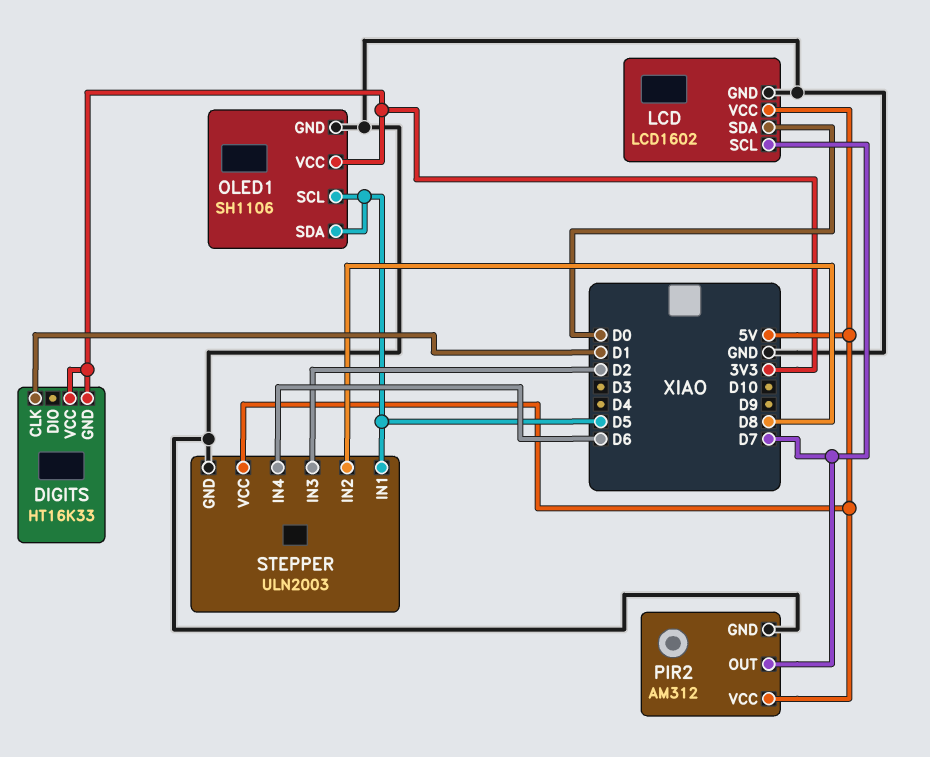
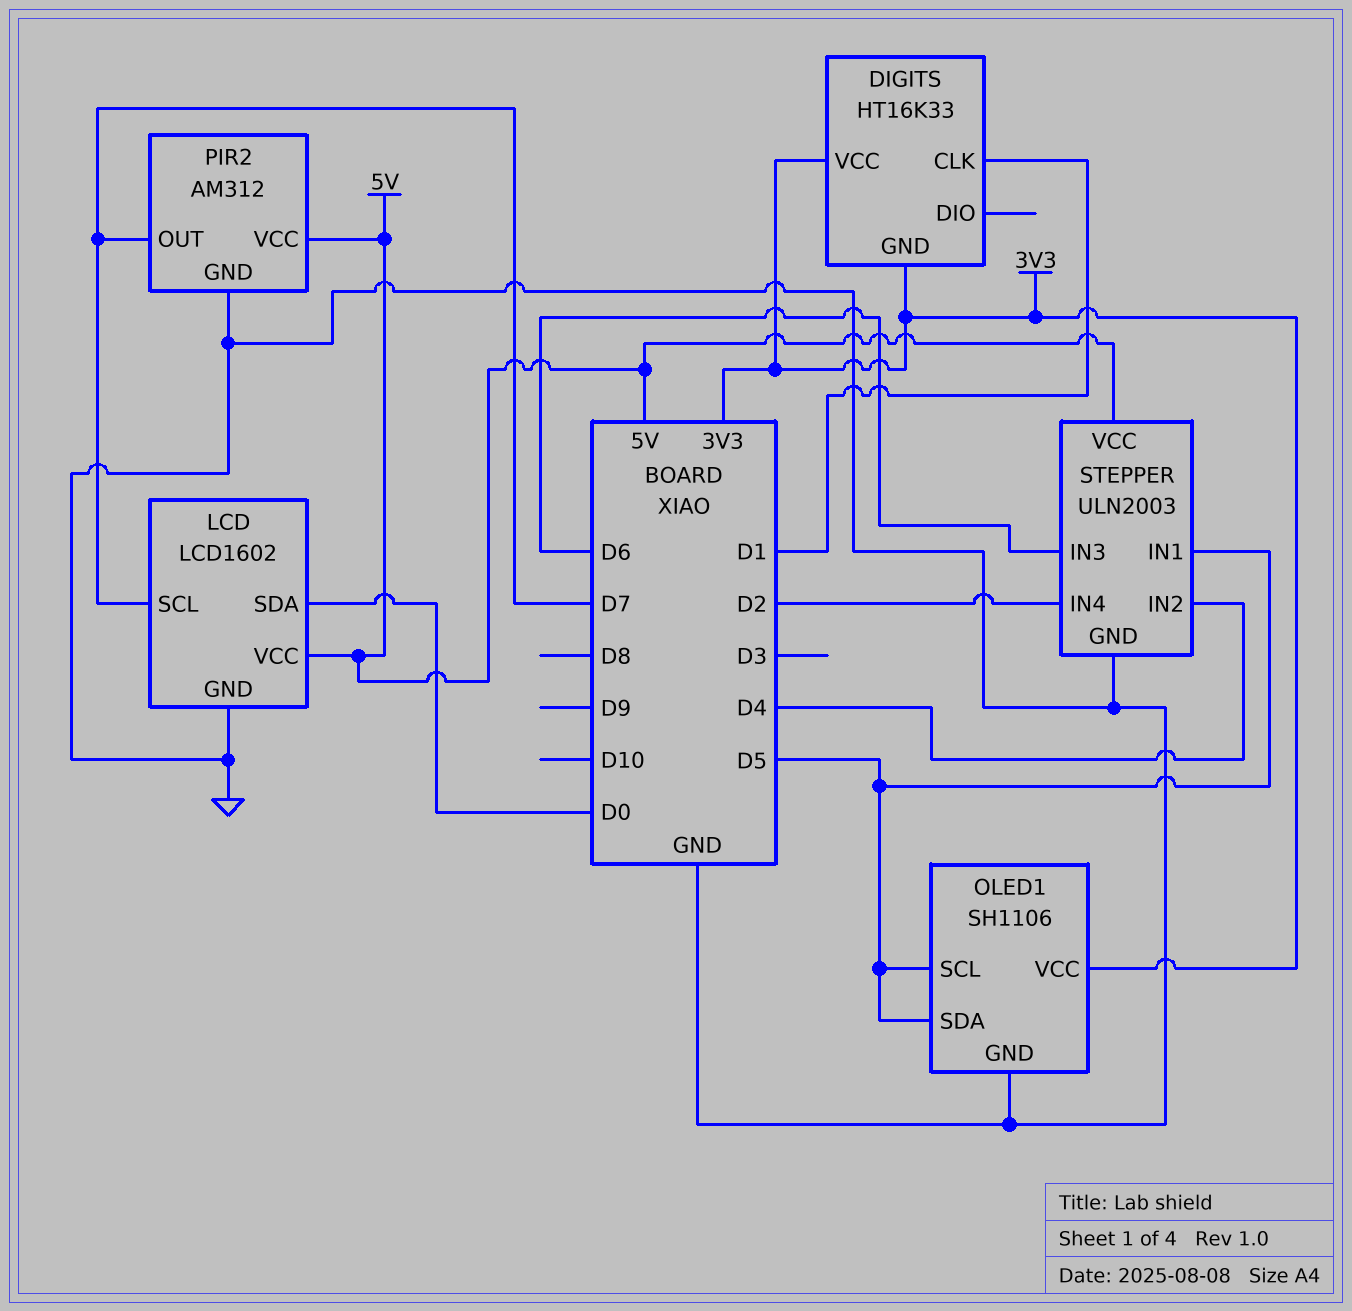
STEPPER pin IN2: D8 -> D4
STEPPER pin IN3: D2 -> D6
STEPPER pin IN4: D6 -> D2

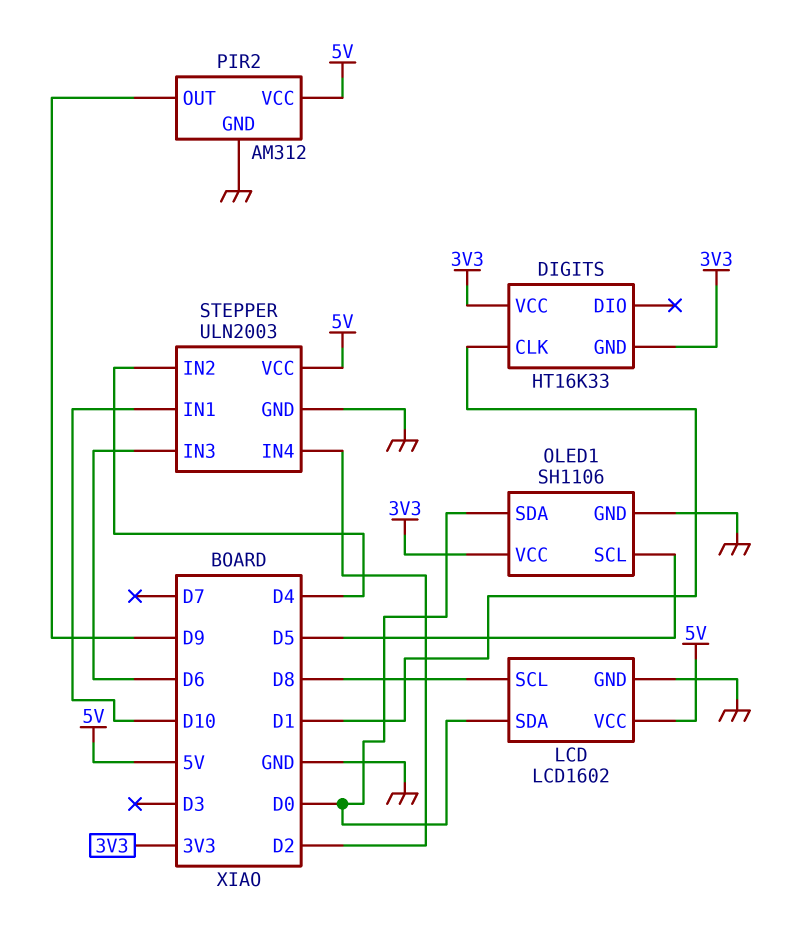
LCD pin SCL: D7 -> D8
OLED1 pin SDA: D5 -> D0
PIR2 pin OUT: D7 -> D9
STEPPER pin IN1: D5 -> D10

